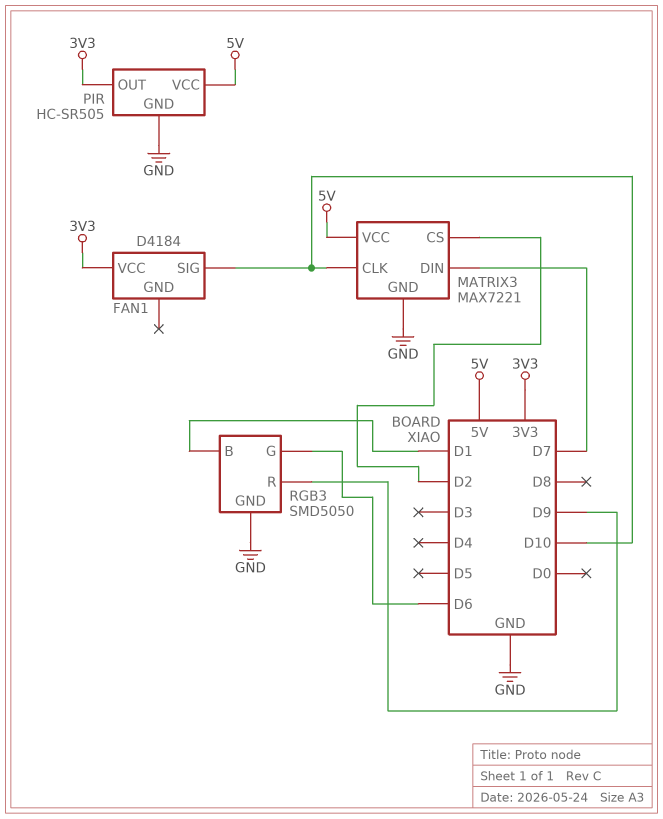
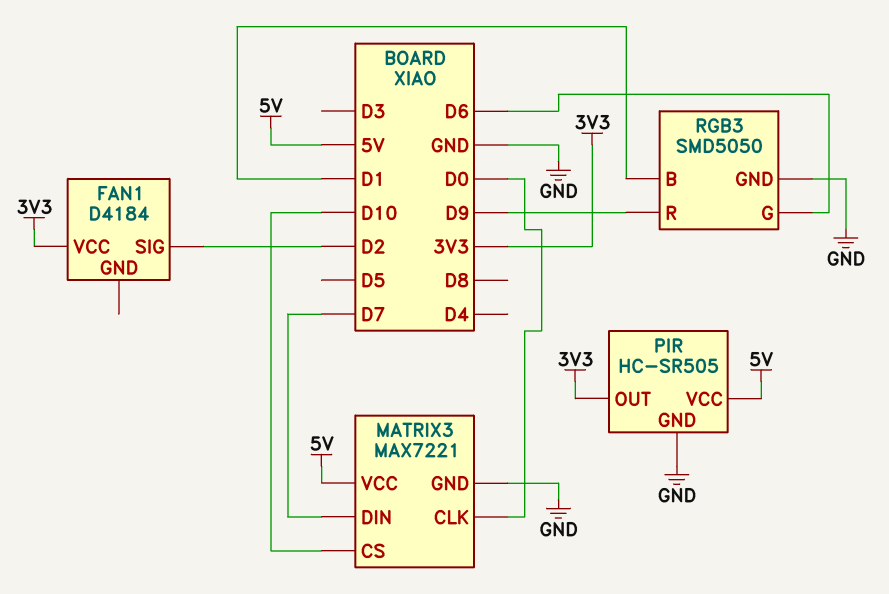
FAN1 pin SIG: D10 -> D2
MATRIX3 pin CLK: D10 -> D0
MATRIX3 pin CS: D2 -> D10

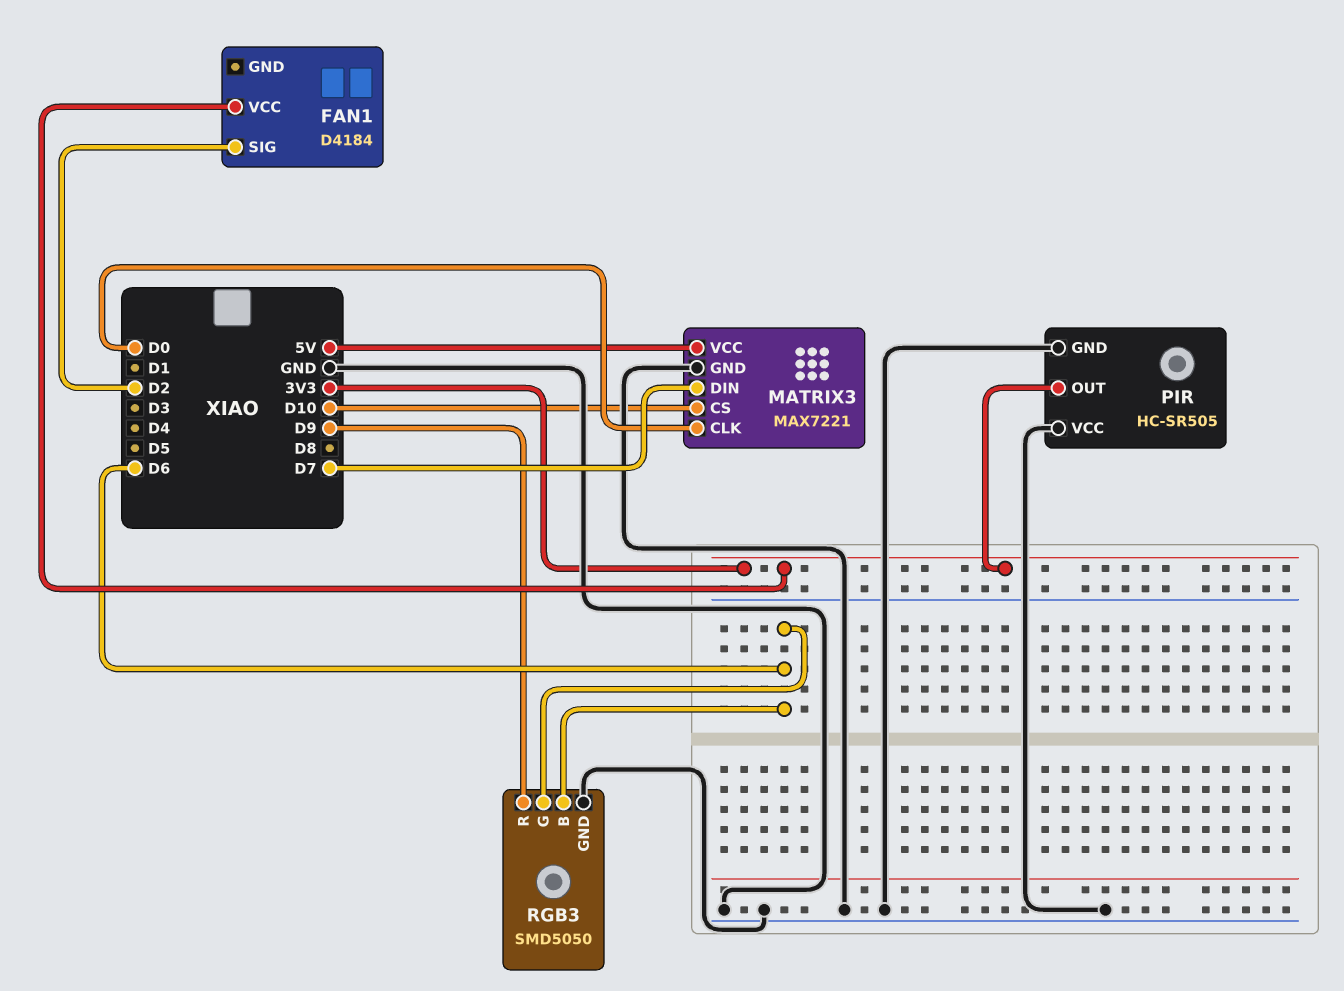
PIR pin VCC: 5V -> GND
RGB3 pin B: D1 -> D6

